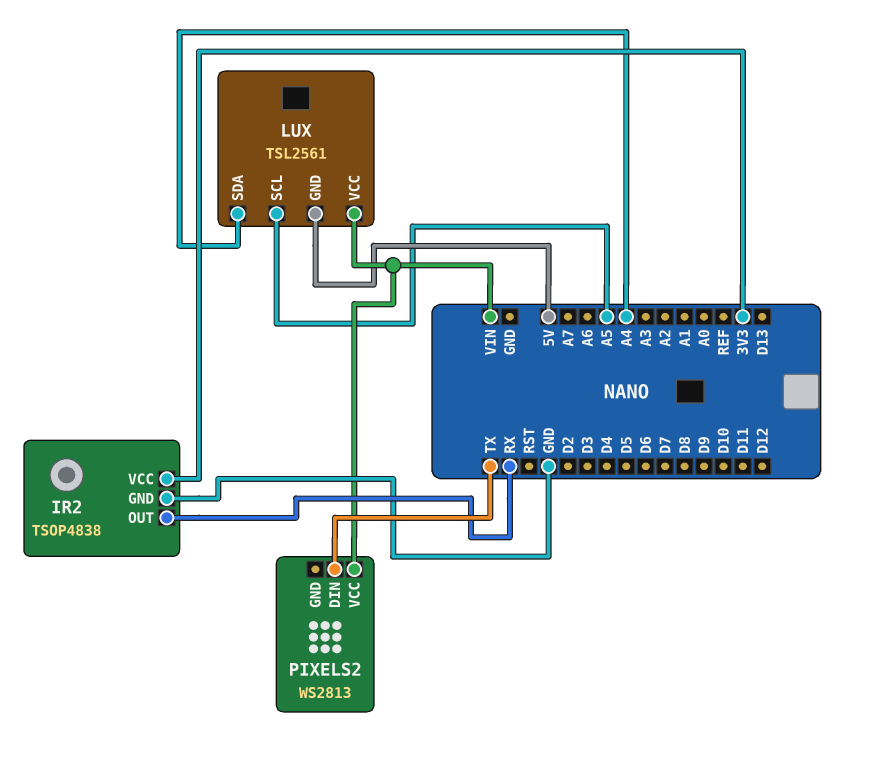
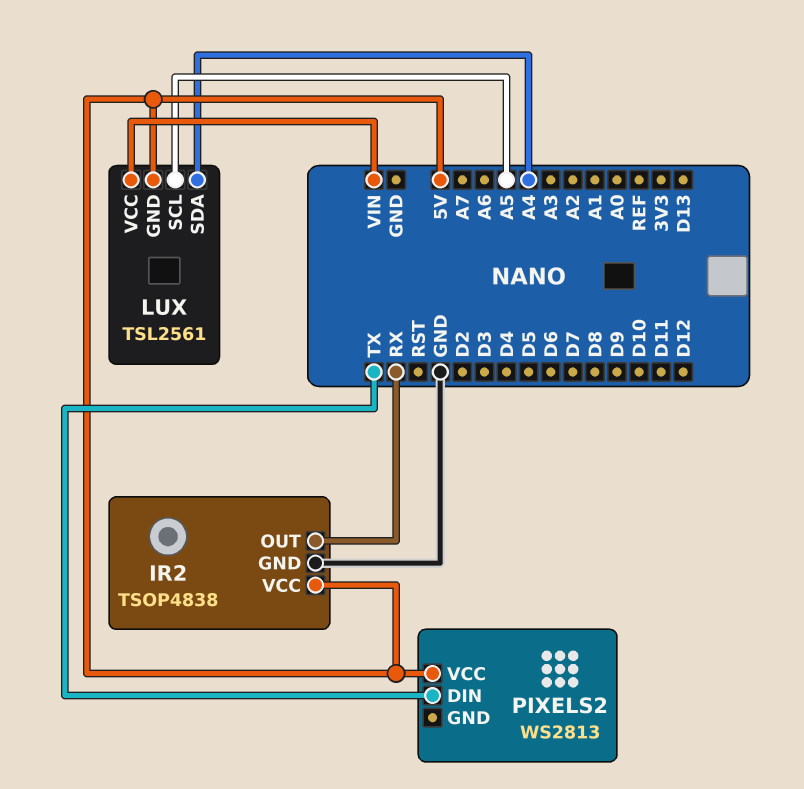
IR2 pin VCC: 3V3 -> 5V
PIXELS2 pin VCC: VIN -> 5V

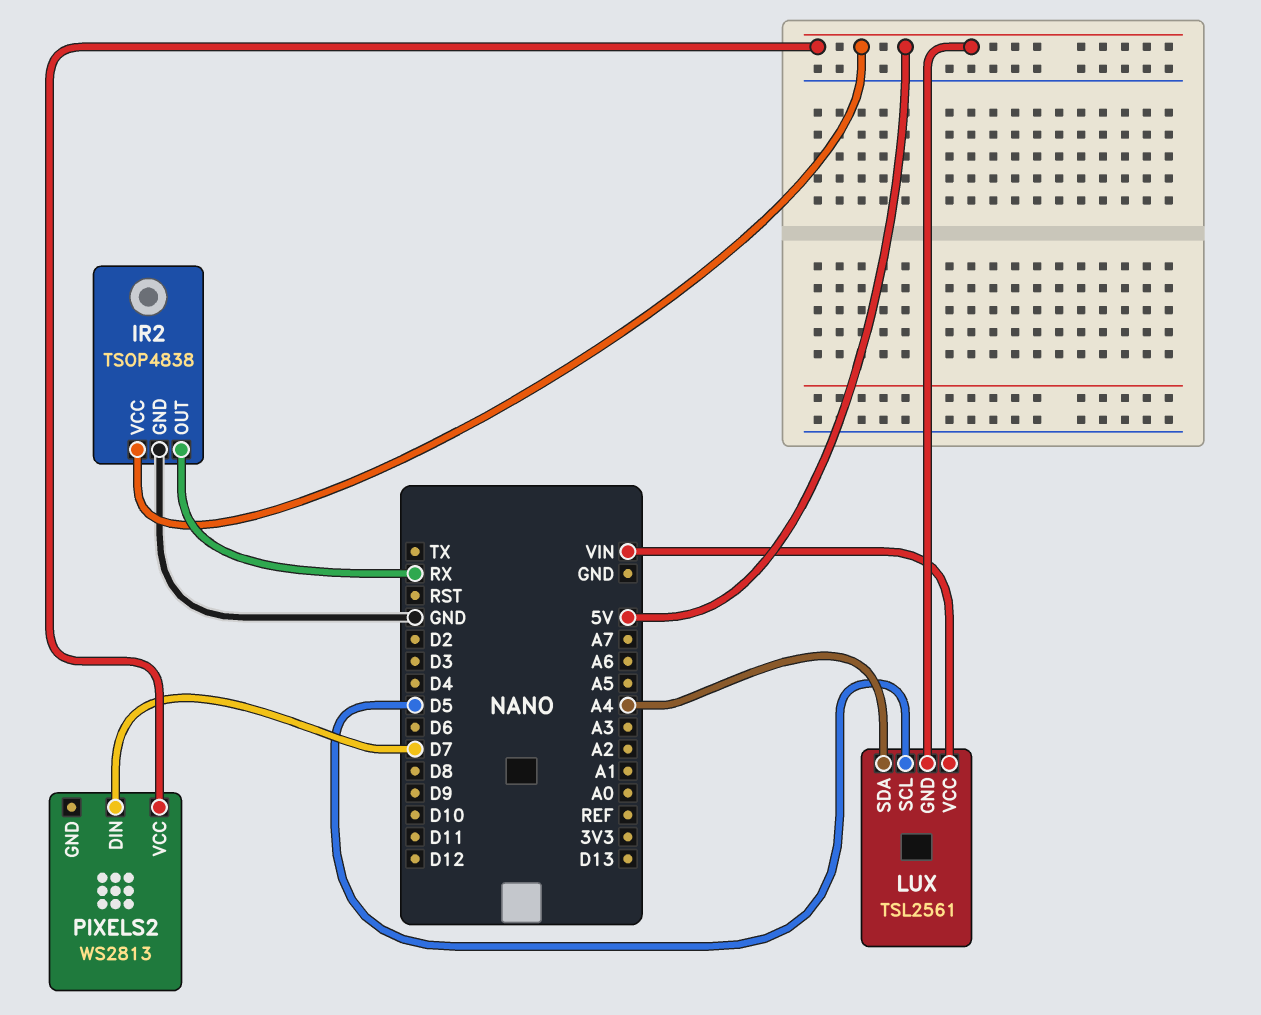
LUX pin SCL: A5 -> D5
PIXELS2 pin DIN: TX -> D7

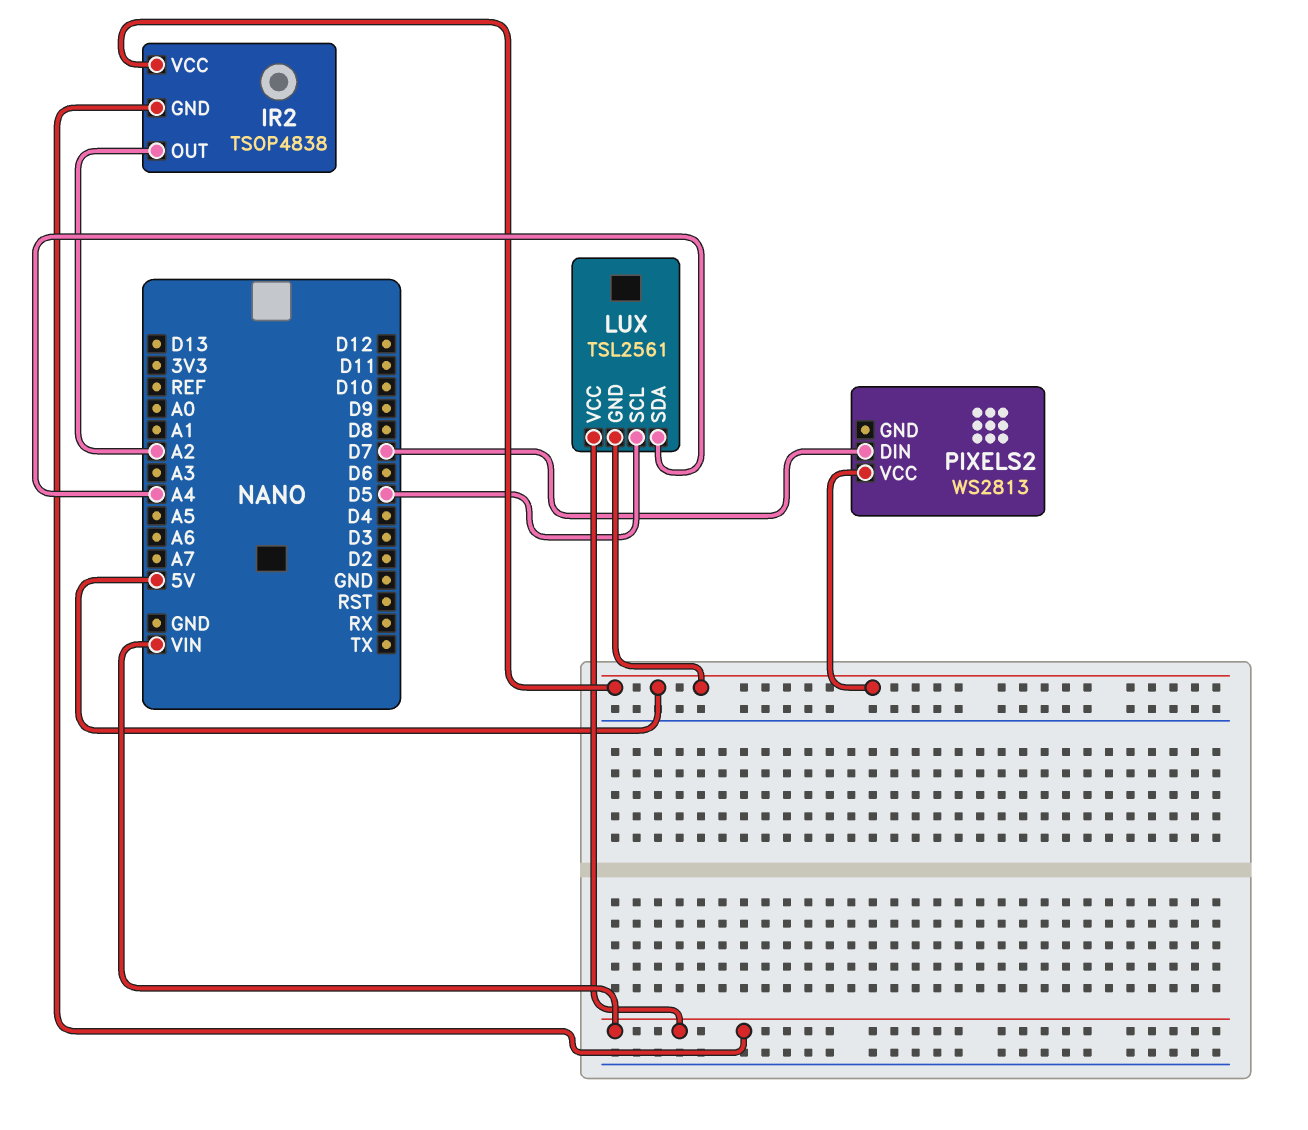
IR2 pin GND: GND -> VIN
IR2 pin OUT: RX -> A2

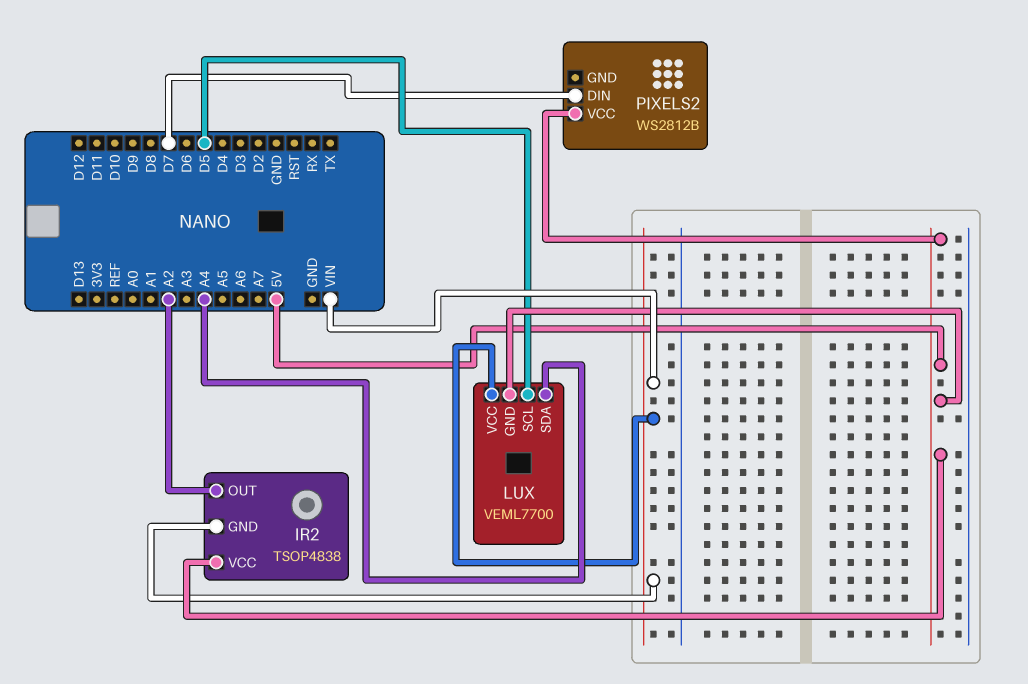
LUX: TSL2561 -> VEML7700
PIXELS2: WS2813 -> WS2812B

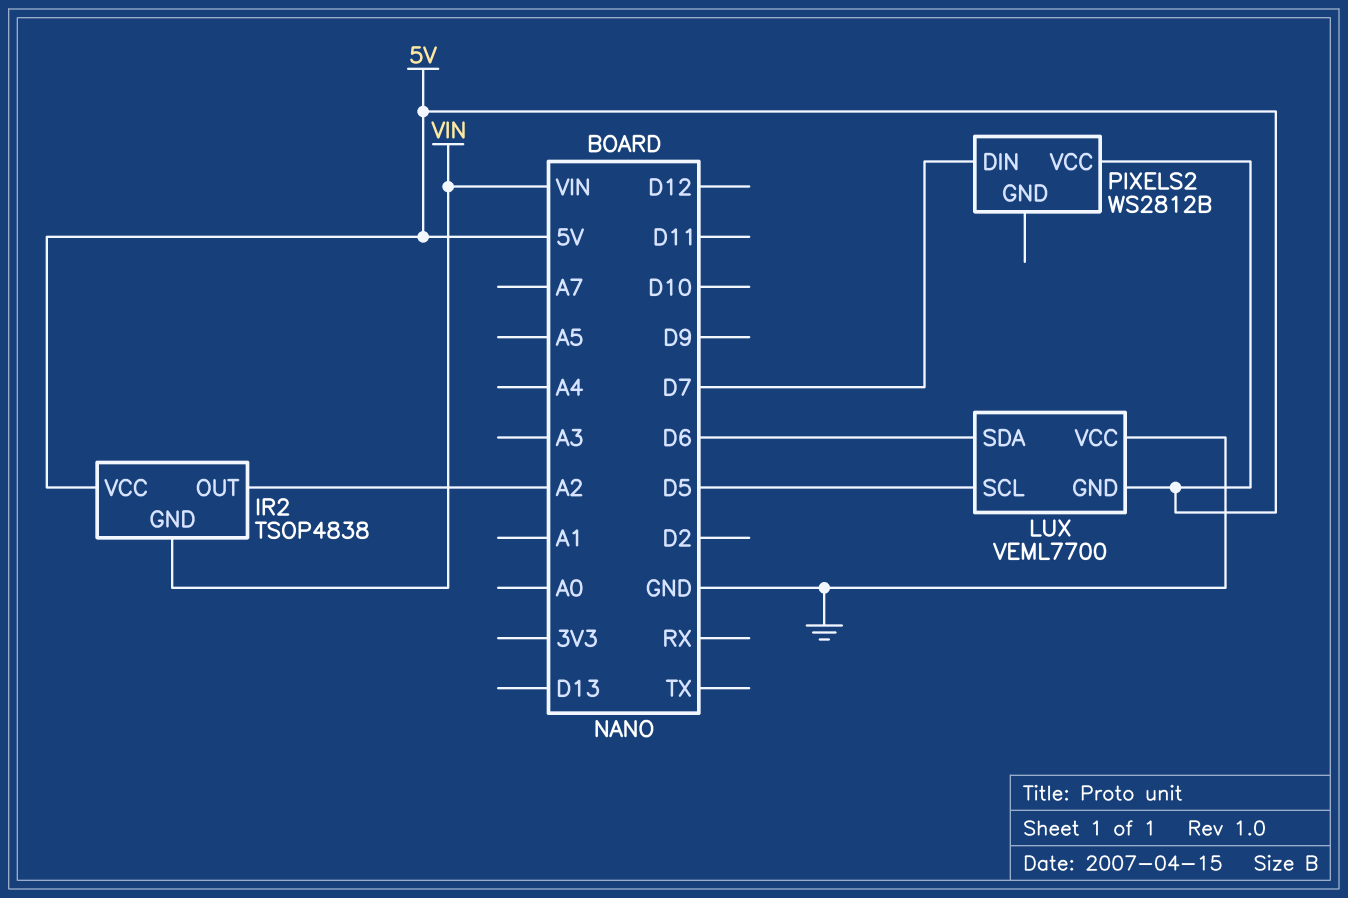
LUX pin SDA: A4 -> D6
LUX pin VCC: VIN -> GND

